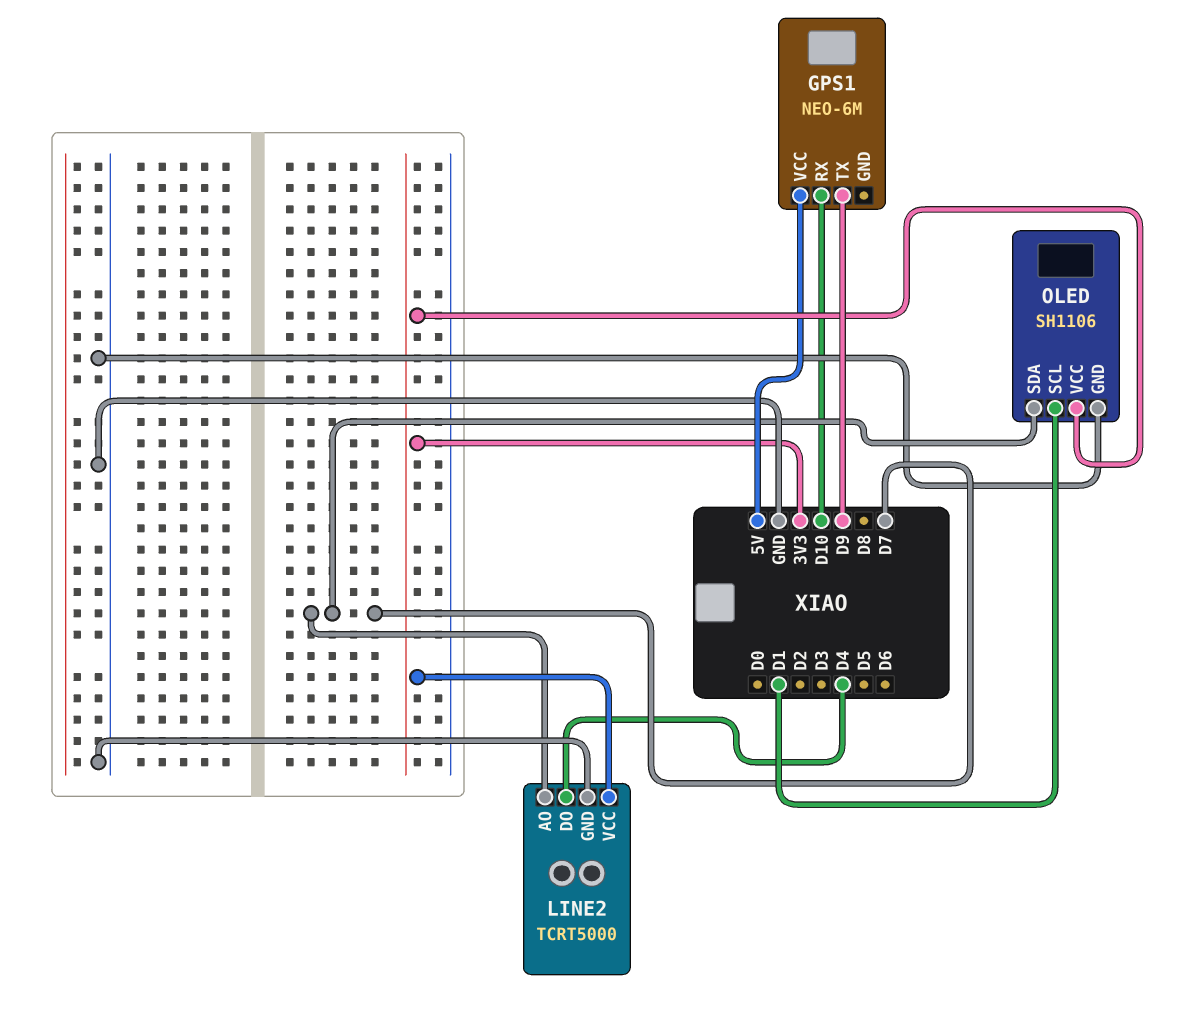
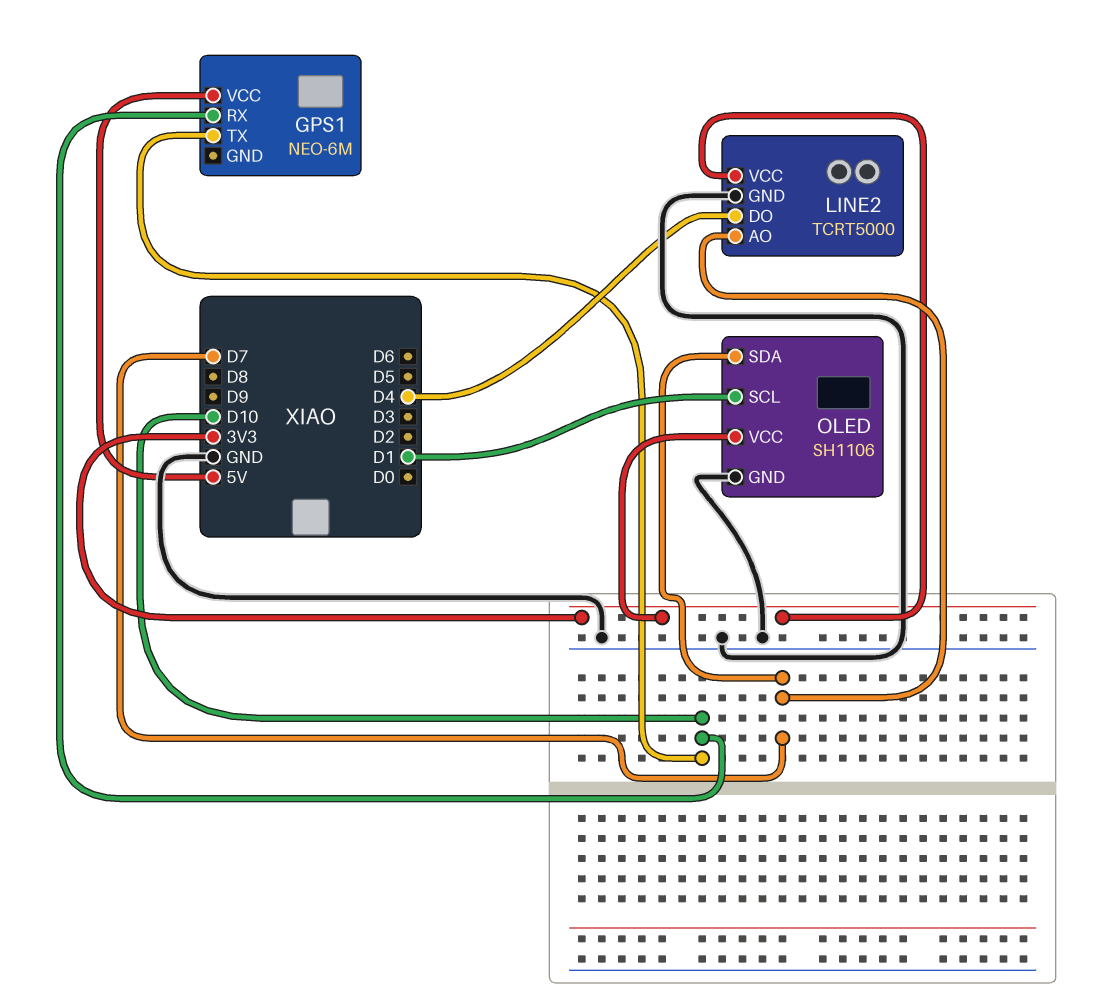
GPS1 pin TX: D9 -> D10

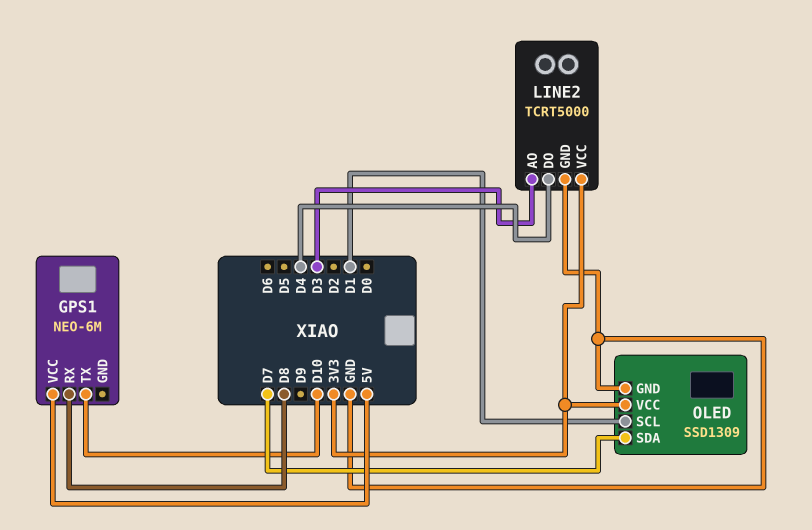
GPS1 pin RX: D10 -> D8
LINE2 pin AO: D7 -> D3
OLED: SH1106 -> SSD1309

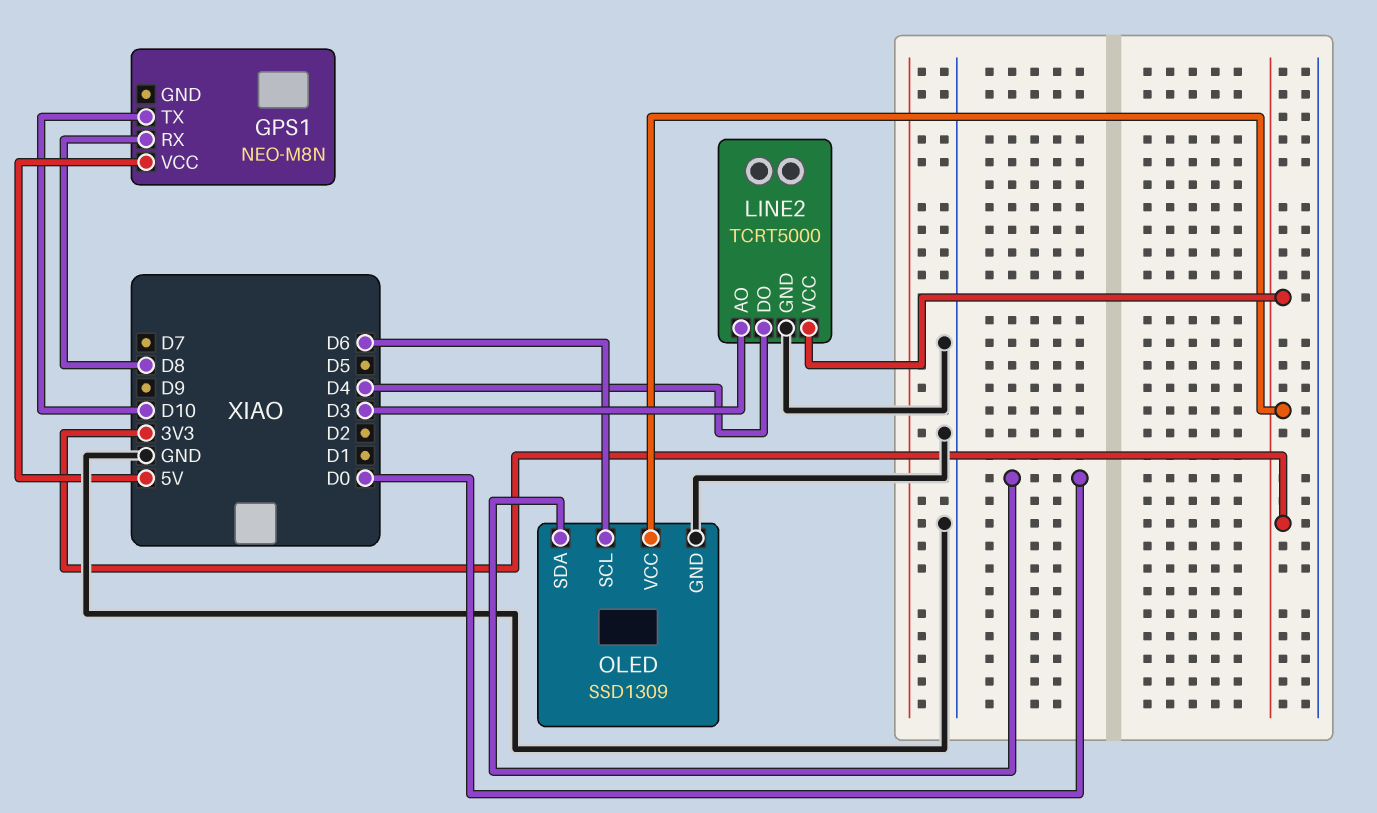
GPS1: NEO-6M -> NEO-M8N
OLED pin SCL: D1 -> D6
OLED pin SDA: D7 -> D0

